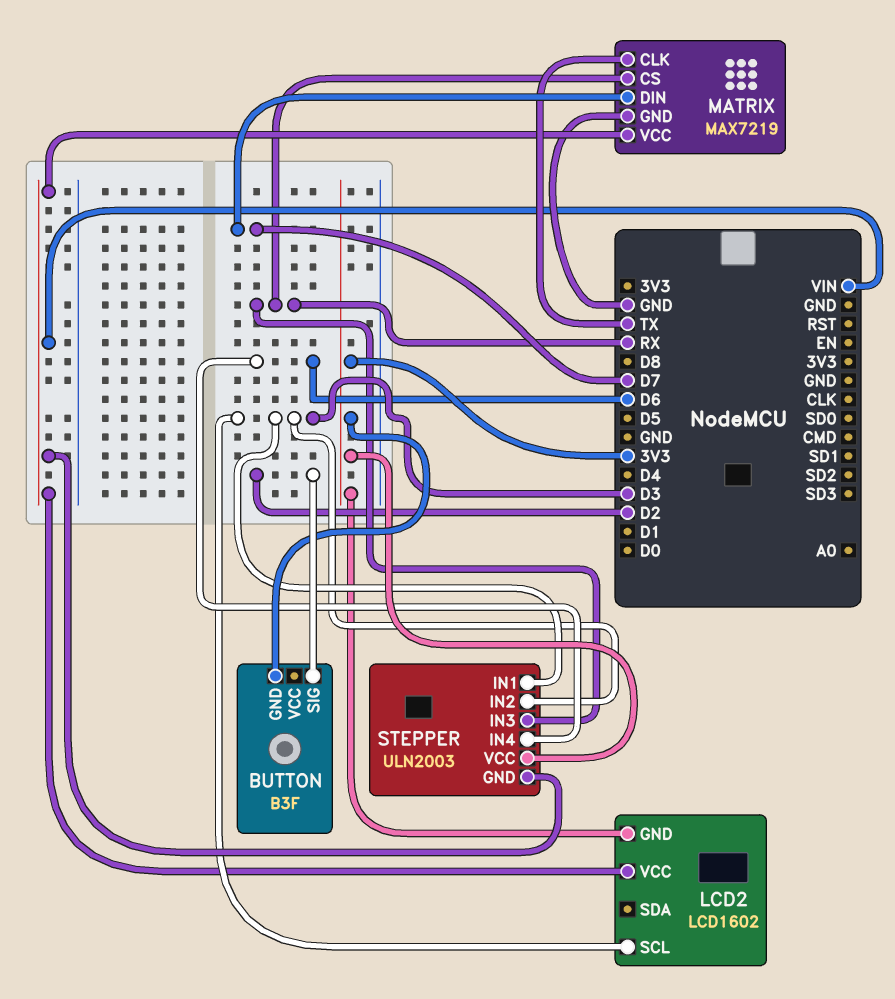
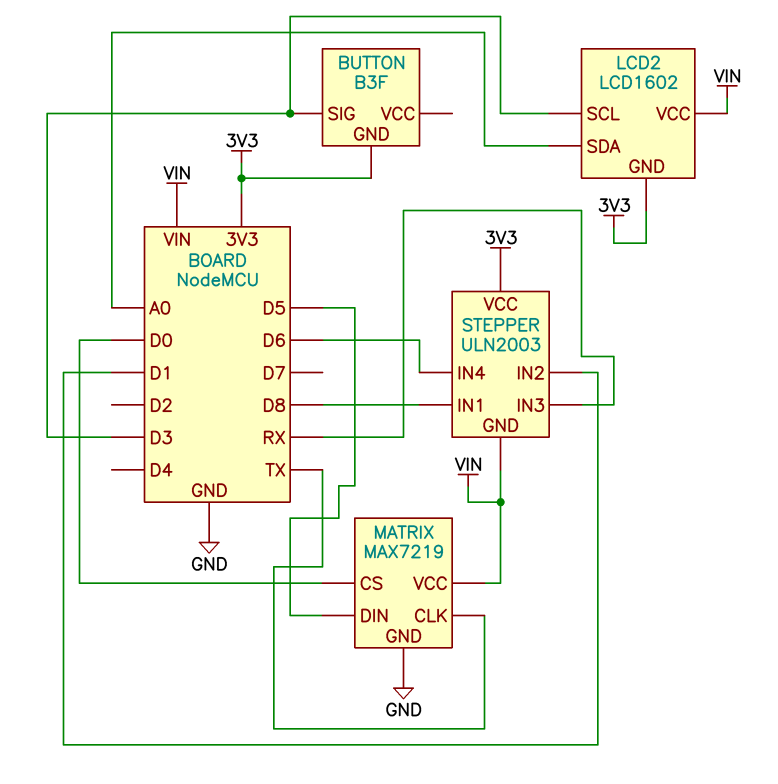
BUTTON pin SIG: D2 -> D3
LCD2 pin SDA: none -> A0
MATRIX pin CS: RX -> D0
MATRIX pin DIN: D7 -> D5
STEPPER pin IN1: D3 -> D8
STEPPER pin IN2: D3 -> D1

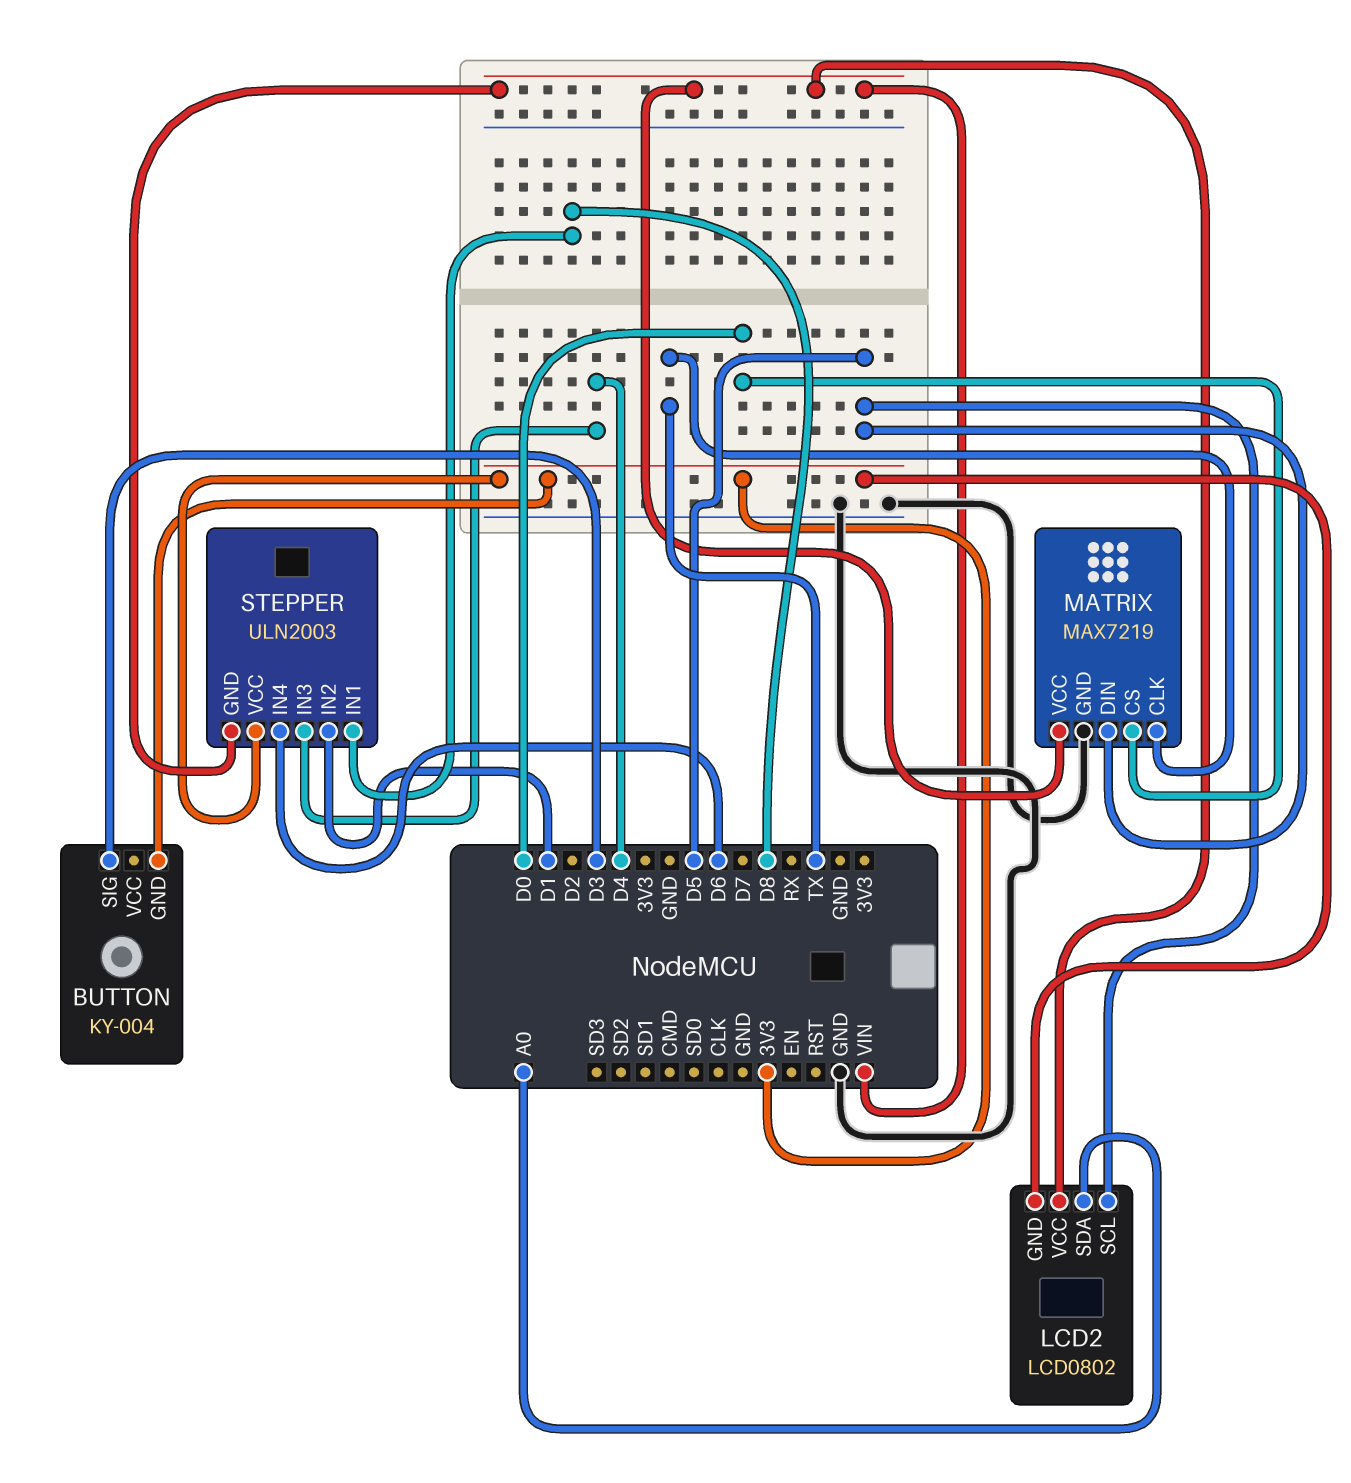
BUTTON: B3F -> KY-004
LCD2: LCD1602 -> LCD0802
LCD2 pin SCL: D3 -> D5
STEPPER pin IN3: RX -> D4

